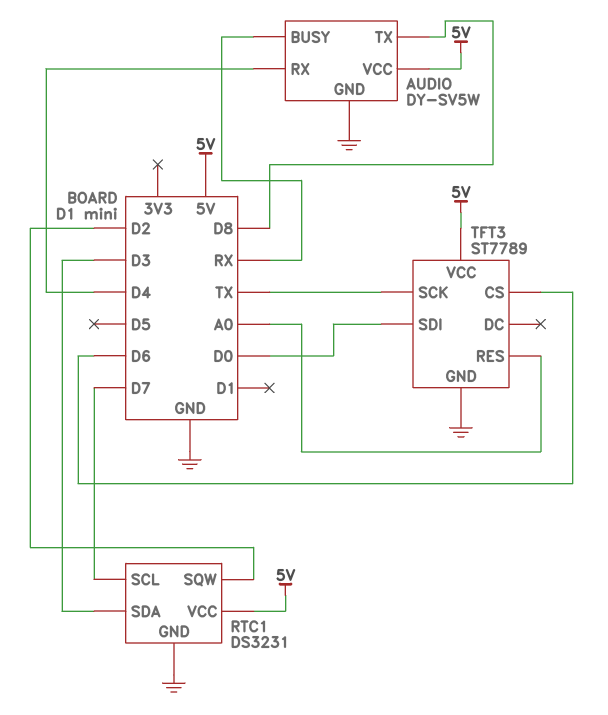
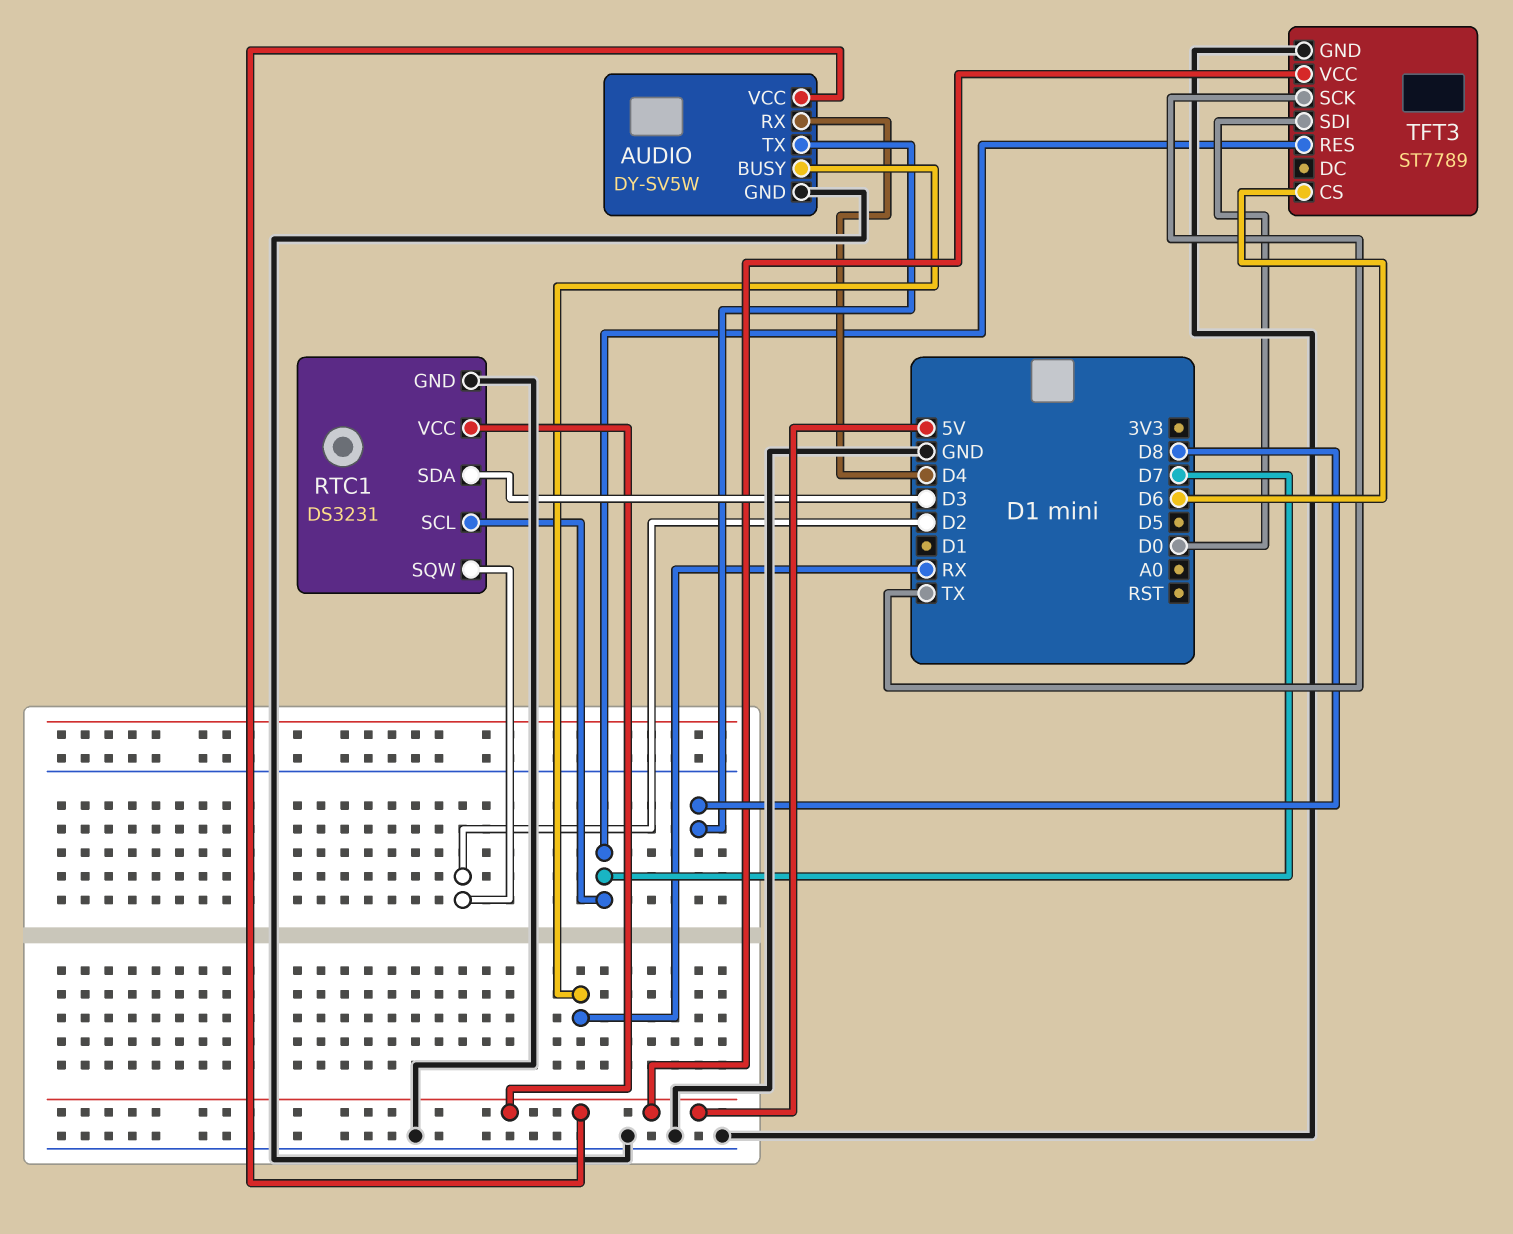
TFT3 pin RES: A0 -> D7

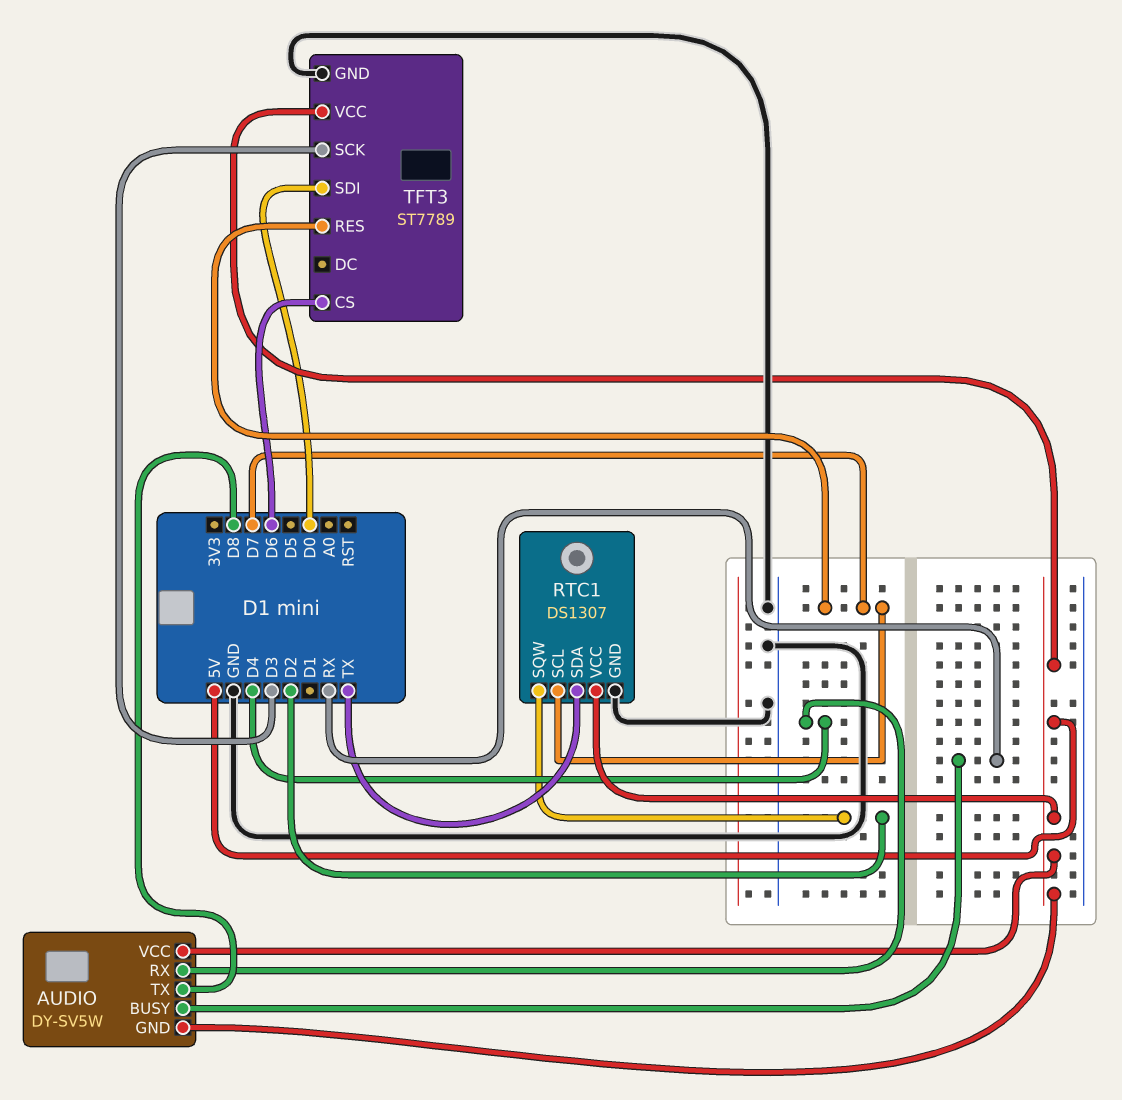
AUDIO pin GND: GND -> 5V
RTC1: DS3231 -> DS1307
RTC1 pin SDA: D3 -> TX
TFT3 pin SCK: TX -> D3

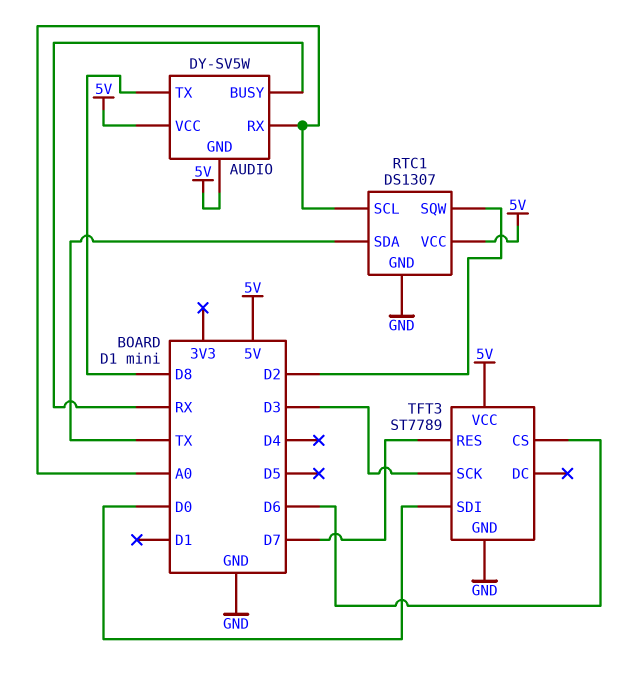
AUDIO pin RX: D4 -> A0
RTC1 pin SCL: D7 -> A0

